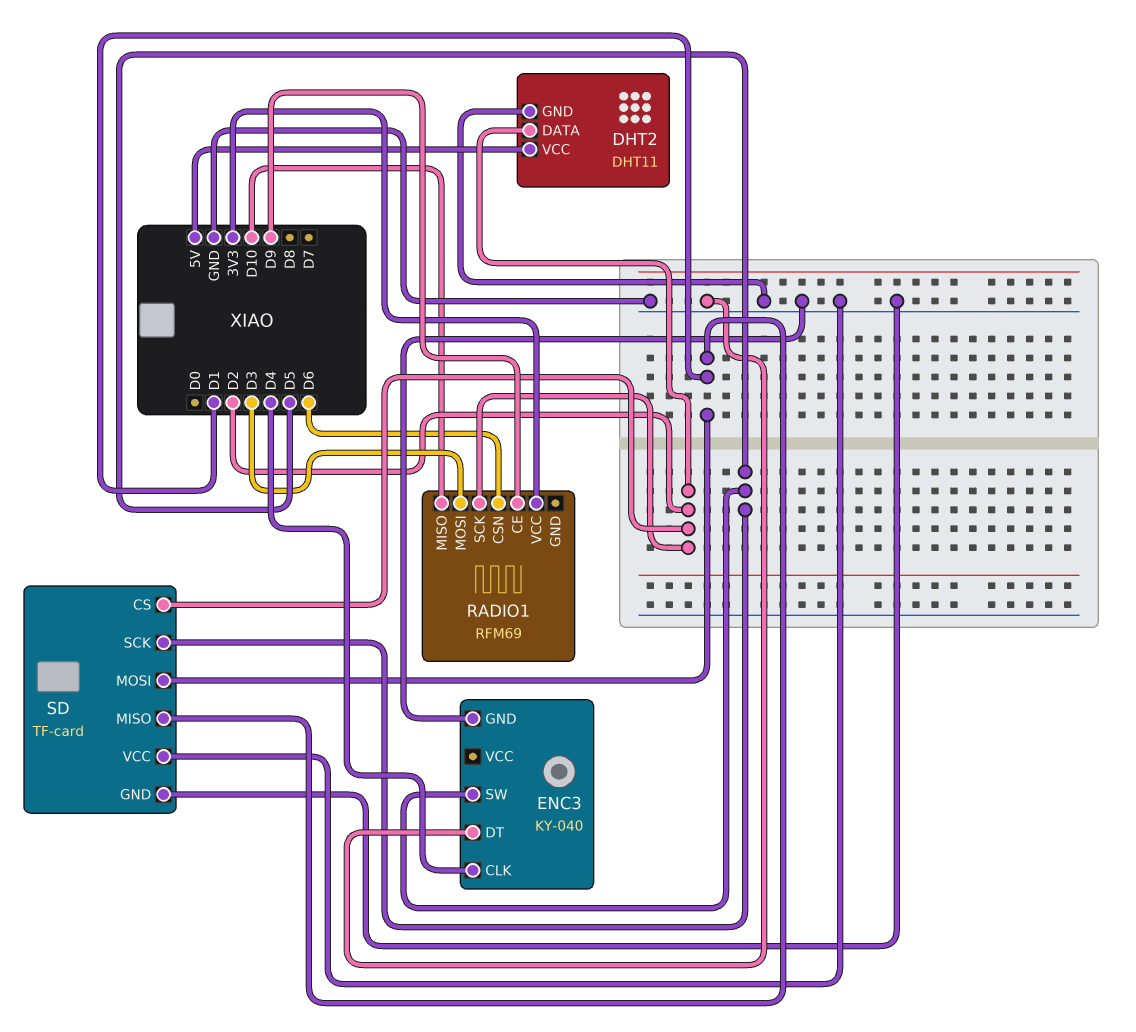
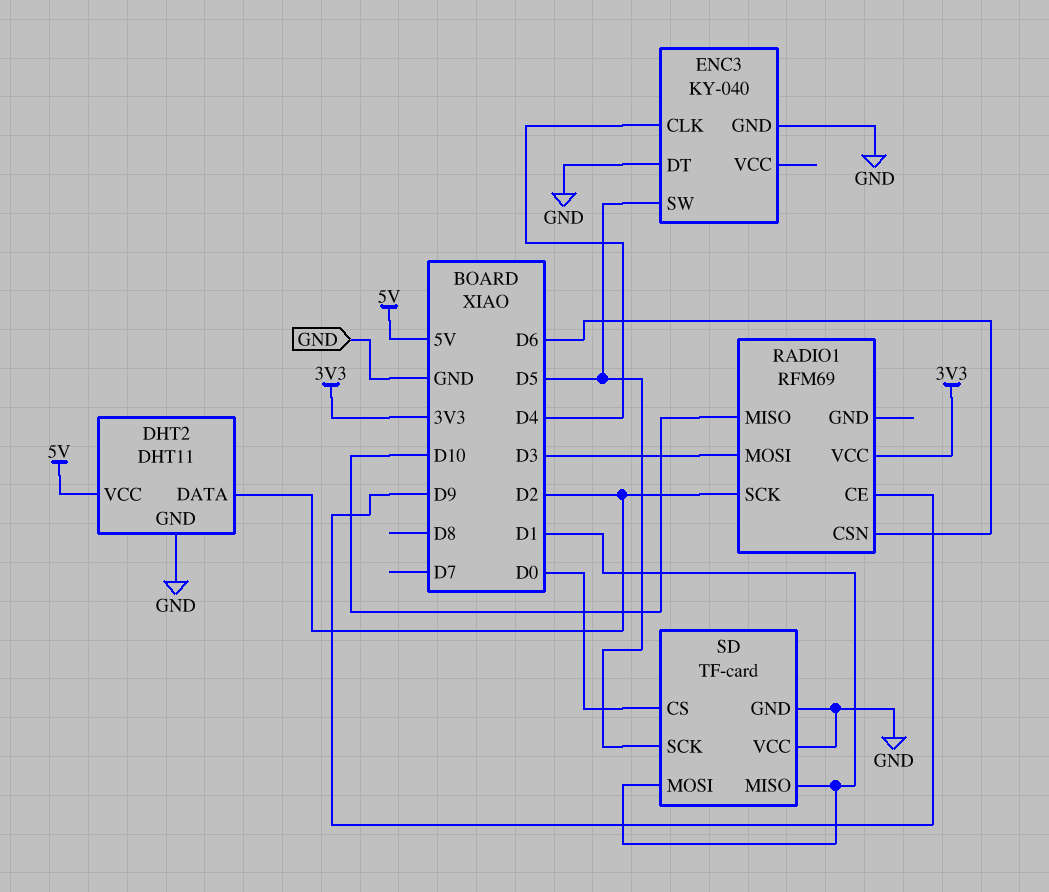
SD pin CS: D2 -> D0

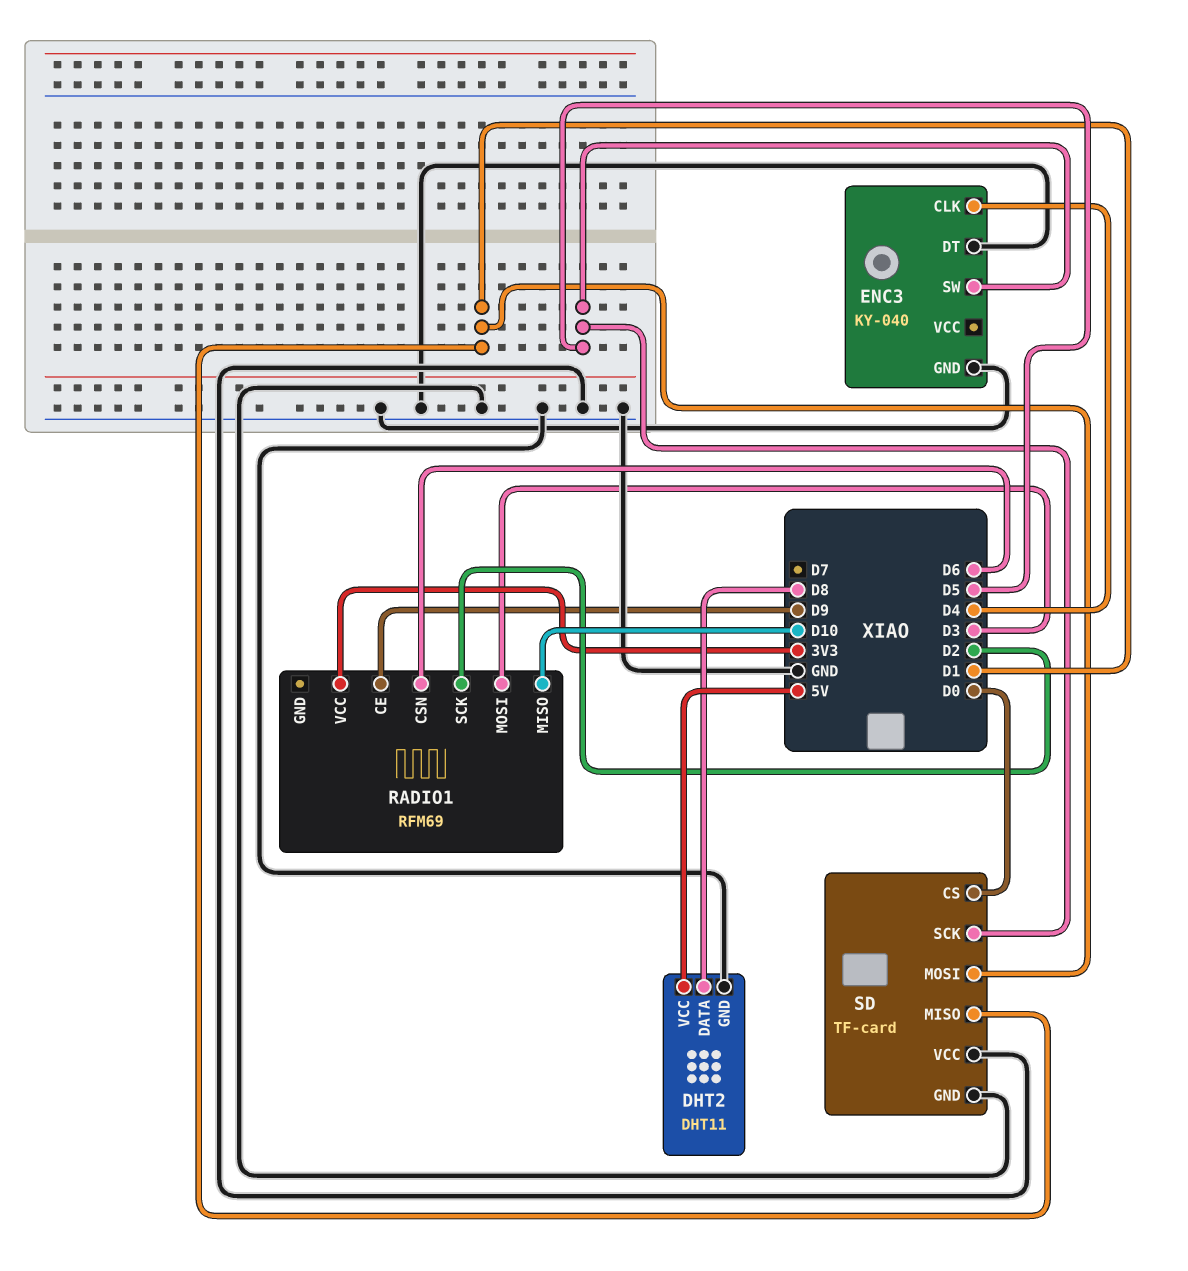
DHT2 pin DATA: D2 -> D8

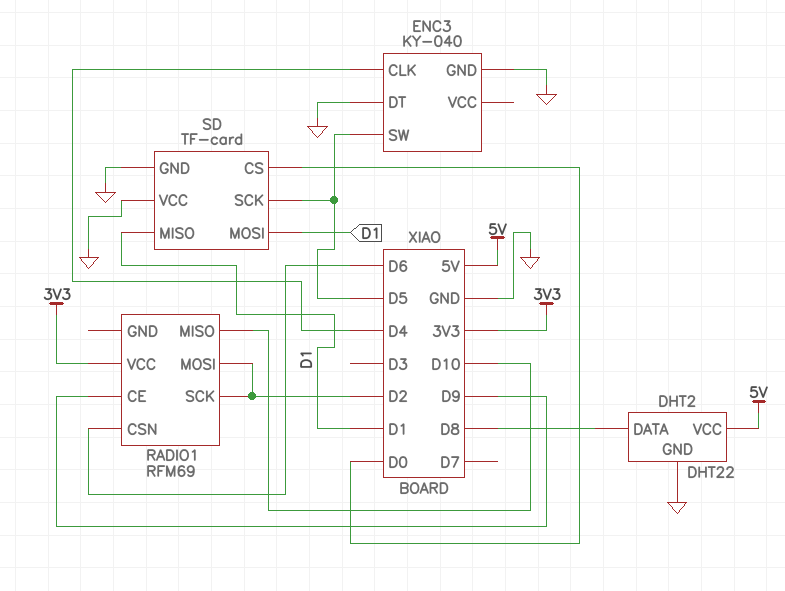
DHT2: DHT11 -> DHT22
RADIO1 pin MOSI: D3 -> D2

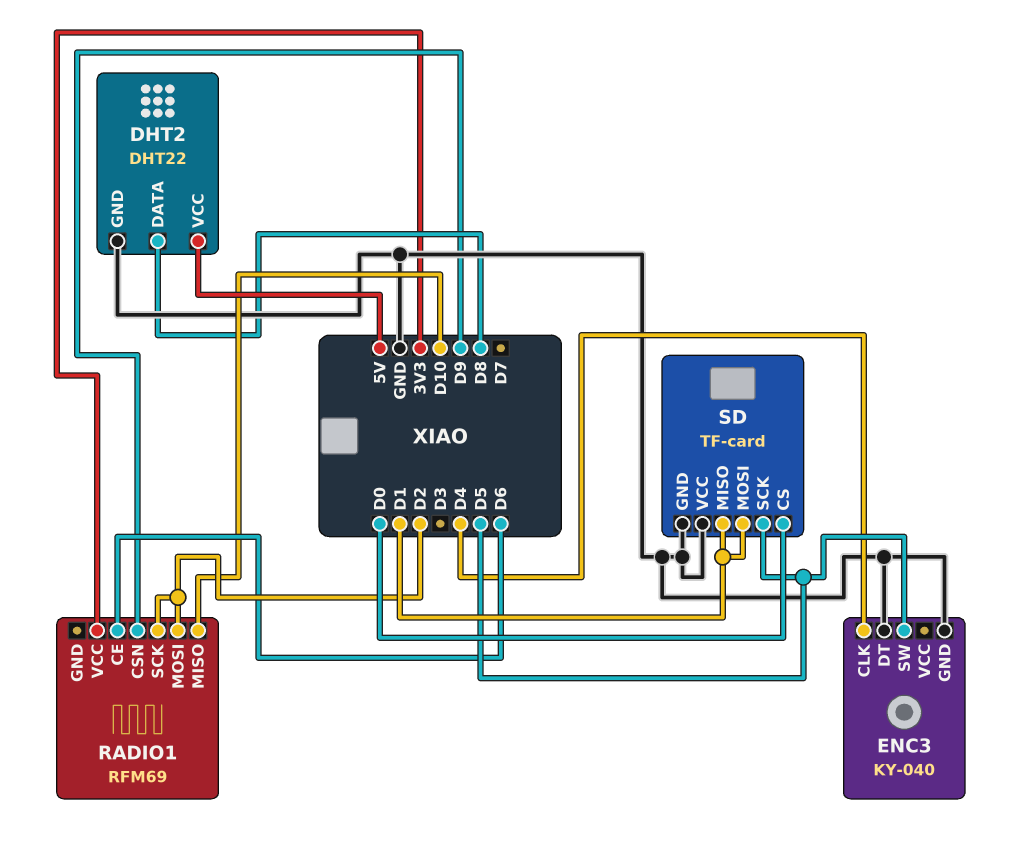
RADIO1 pin CE: D9 -> D6
RADIO1 pin CSN: D6 -> D9

